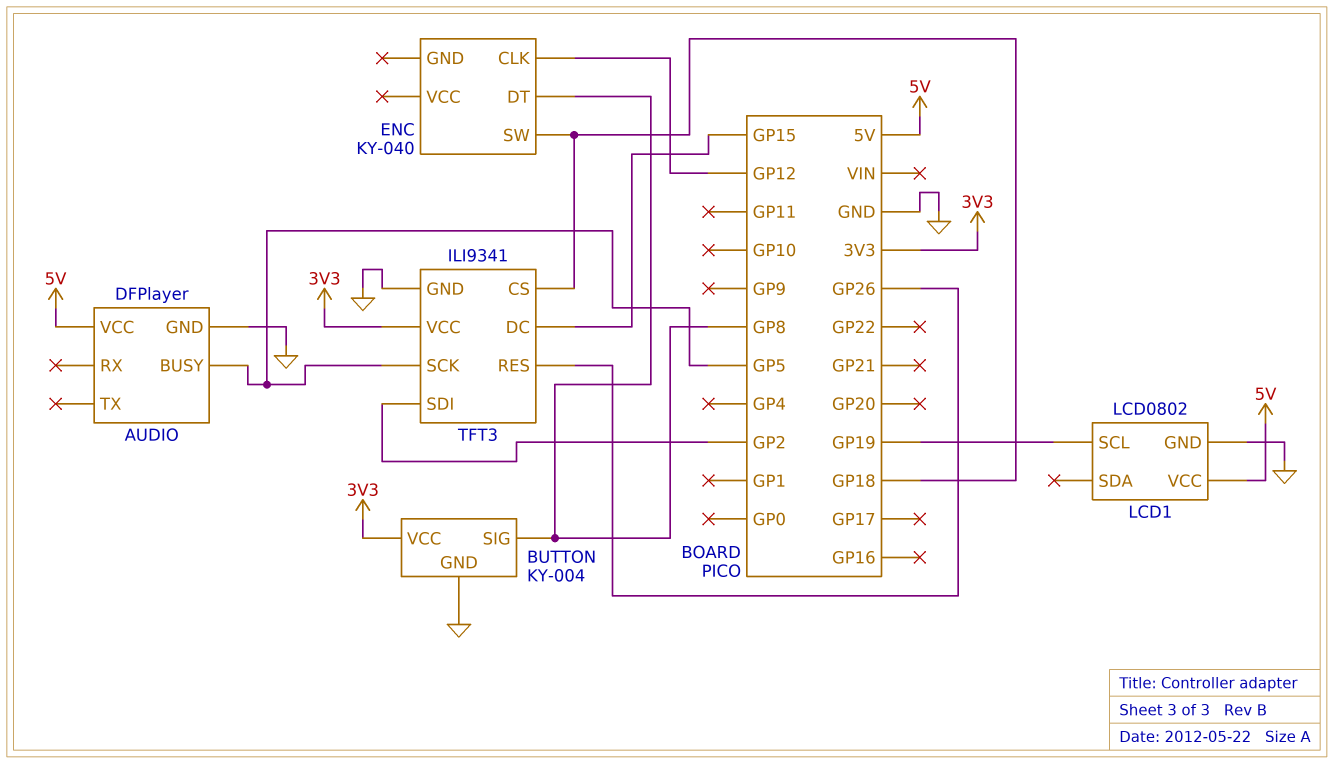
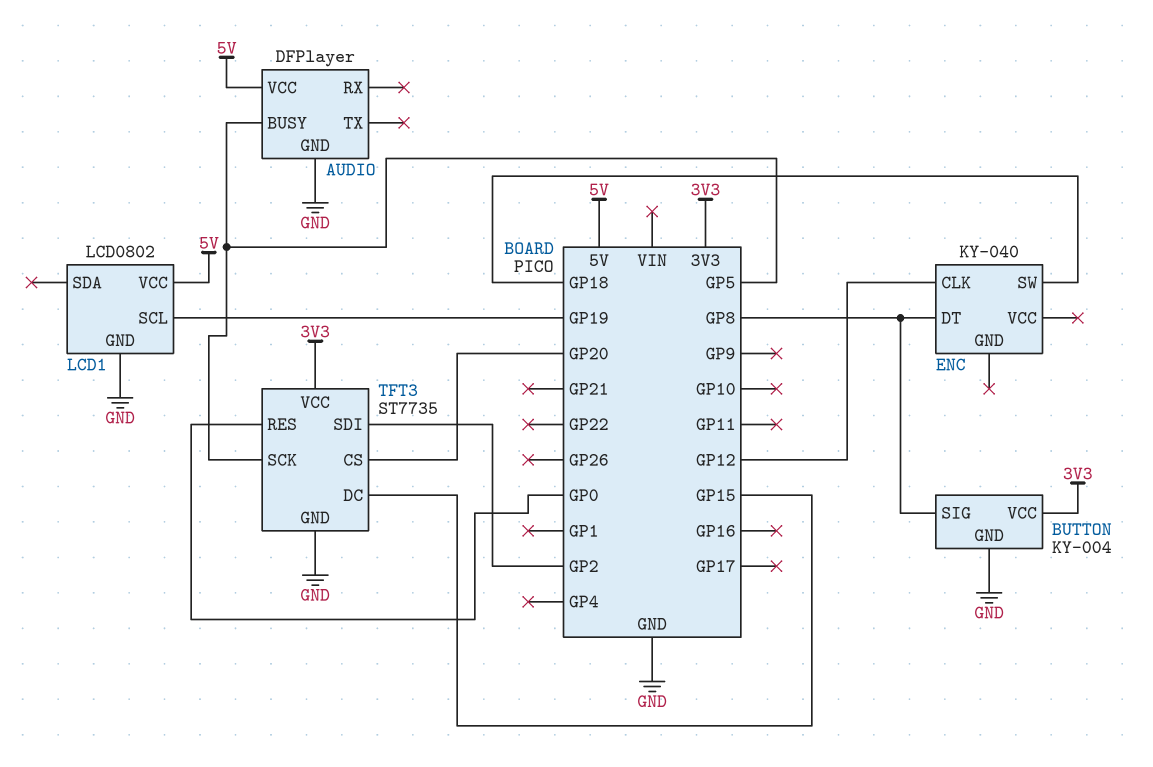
TFT3: ILI9341 -> ST7735
TFT3 pin CS: GP18 -> GP20
TFT3 pin RES: GP26 -> GP0

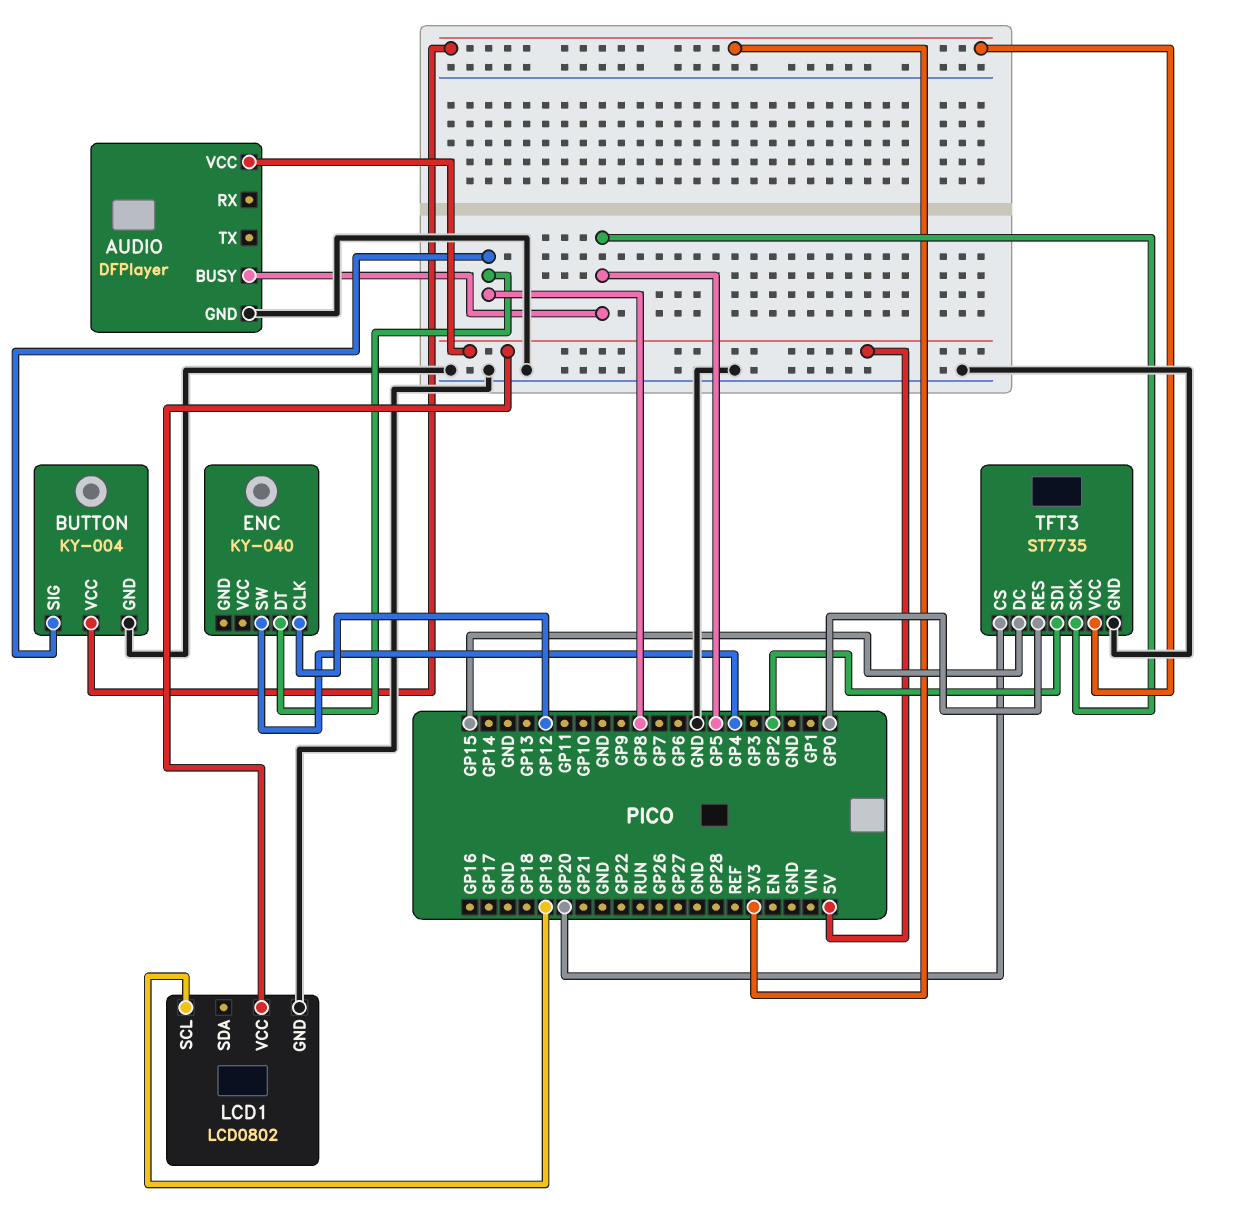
ENC pin SW: GP18 -> GP4

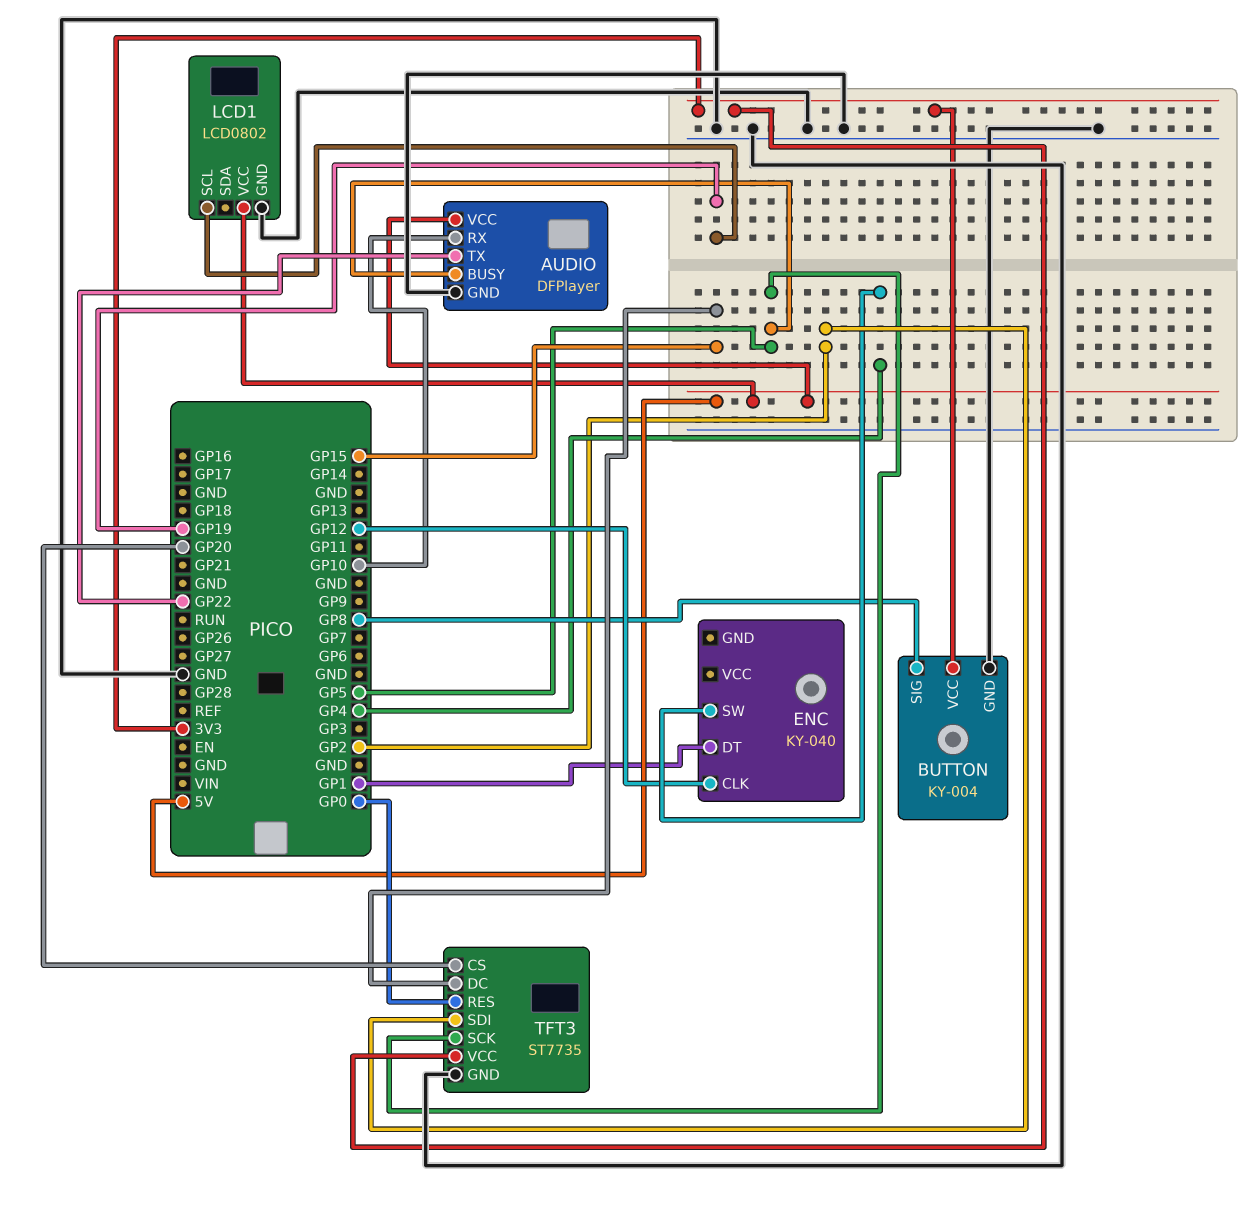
AUDIO pin RX: none -> GP10
AUDIO pin TX: none -> GP22
ENC pin DT: GP8 -> GP1

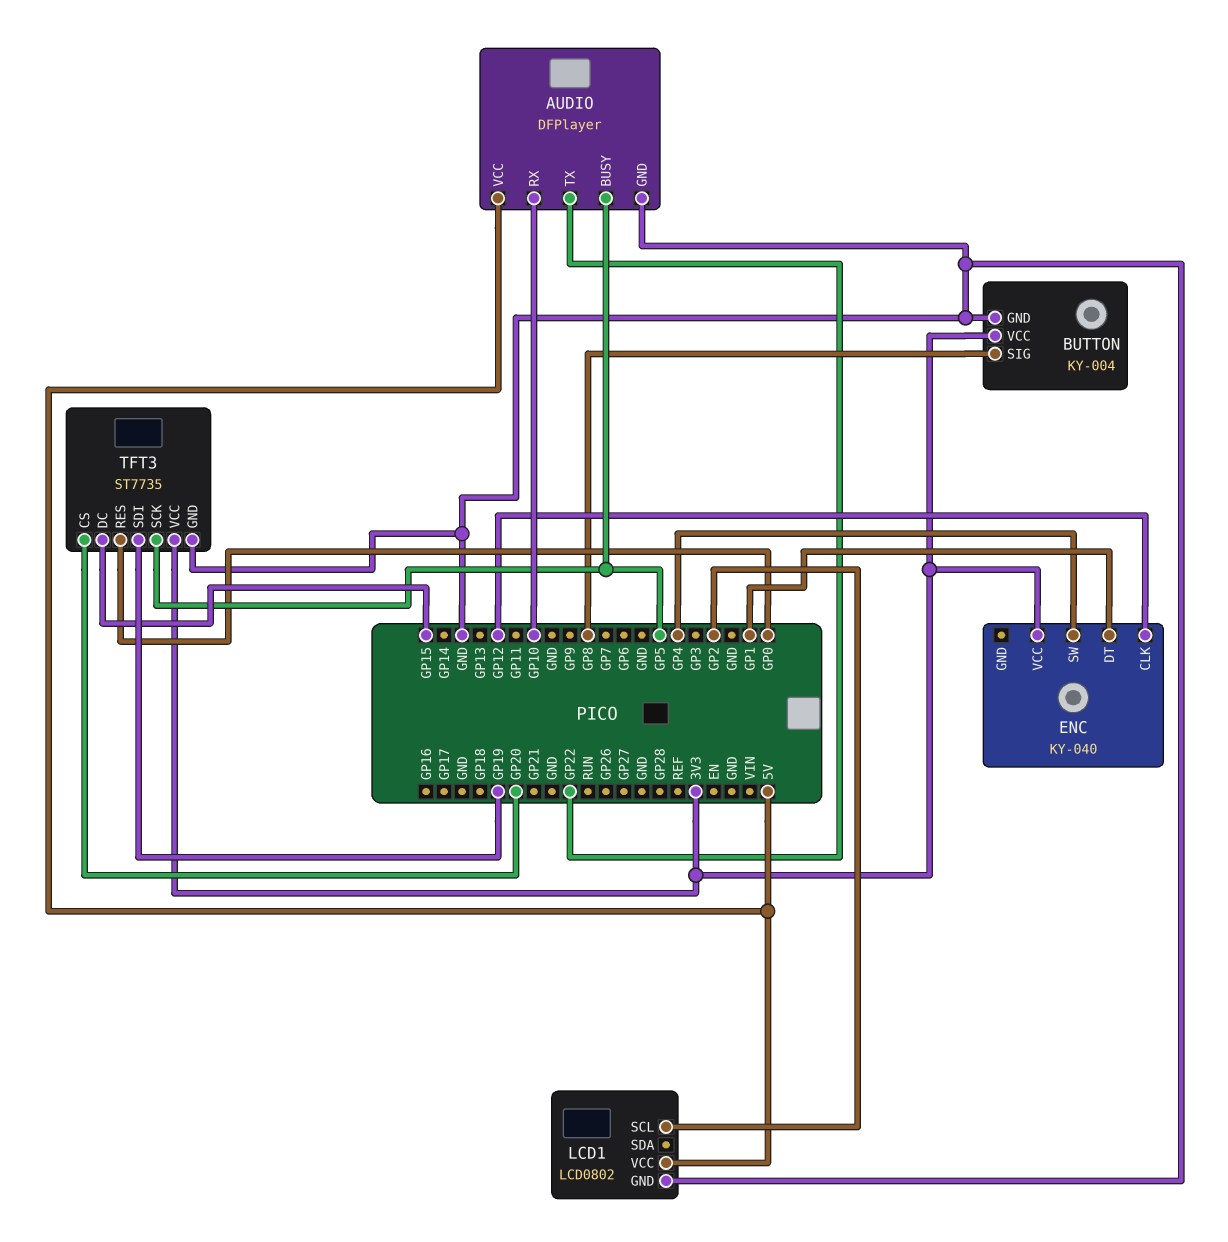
ENC pin VCC: none -> 3V3
LCD1 pin SCL: GP19 -> GP2
TFT3 pin SDI: GP2 -> GP19

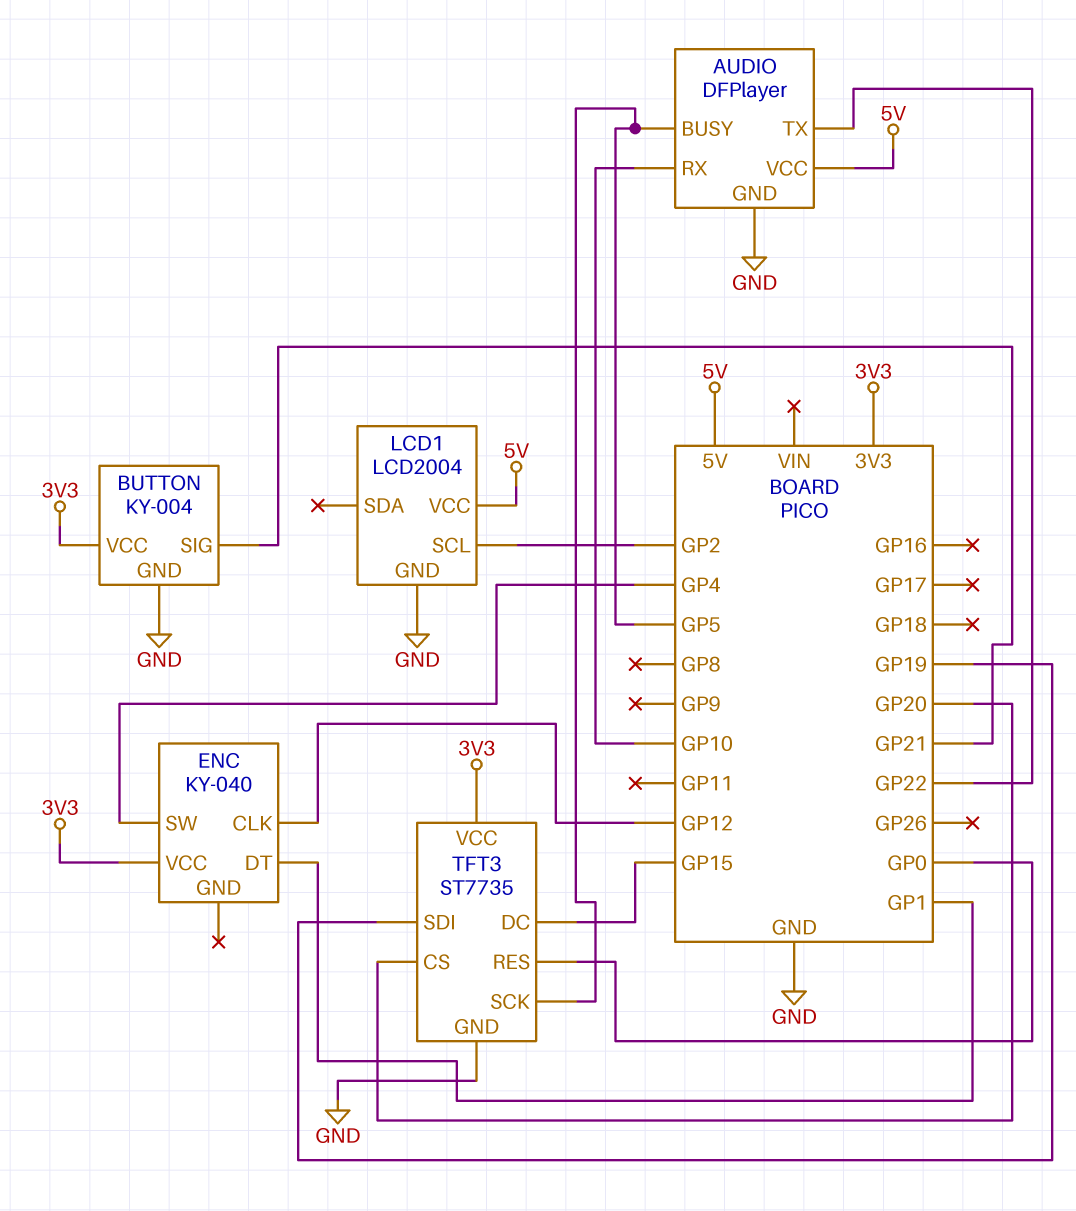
BUTTON pin SIG: GP8 -> GP21
LCD1: LCD0802 -> LCD2004

